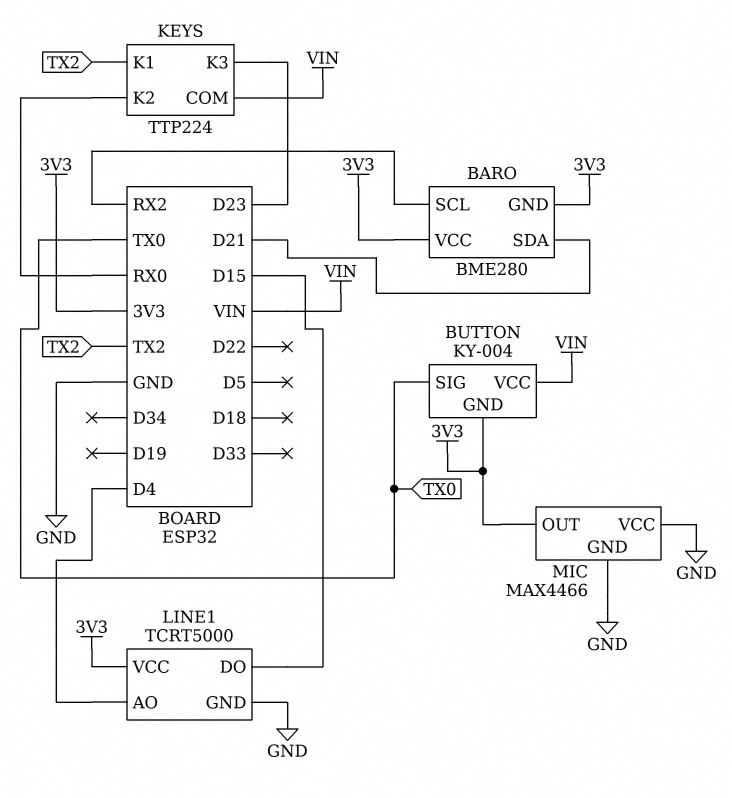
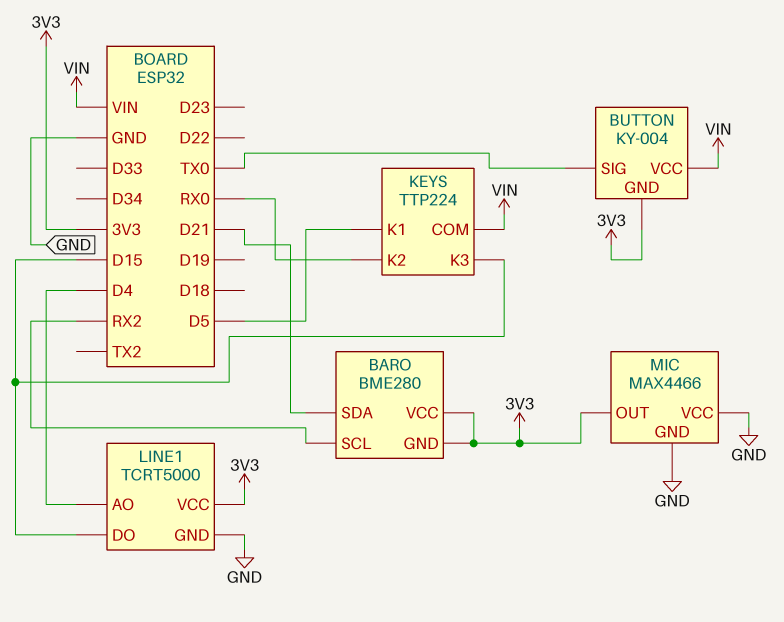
KEYS pin K1: TX2 -> D5
KEYS pin K3: D23 -> D15

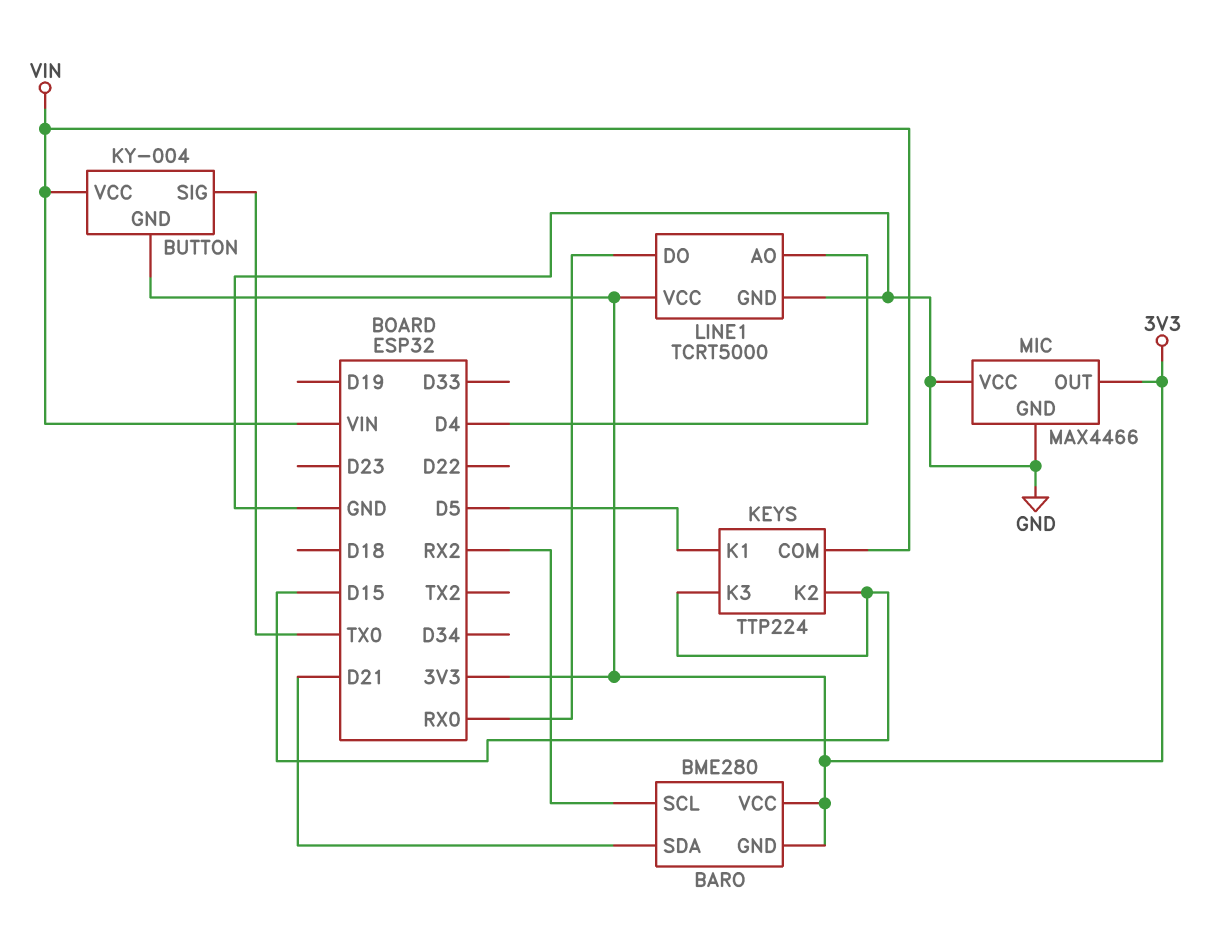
KEYS pin K2: RX0 -> D15
LINE1 pin DO: D15 -> RX0

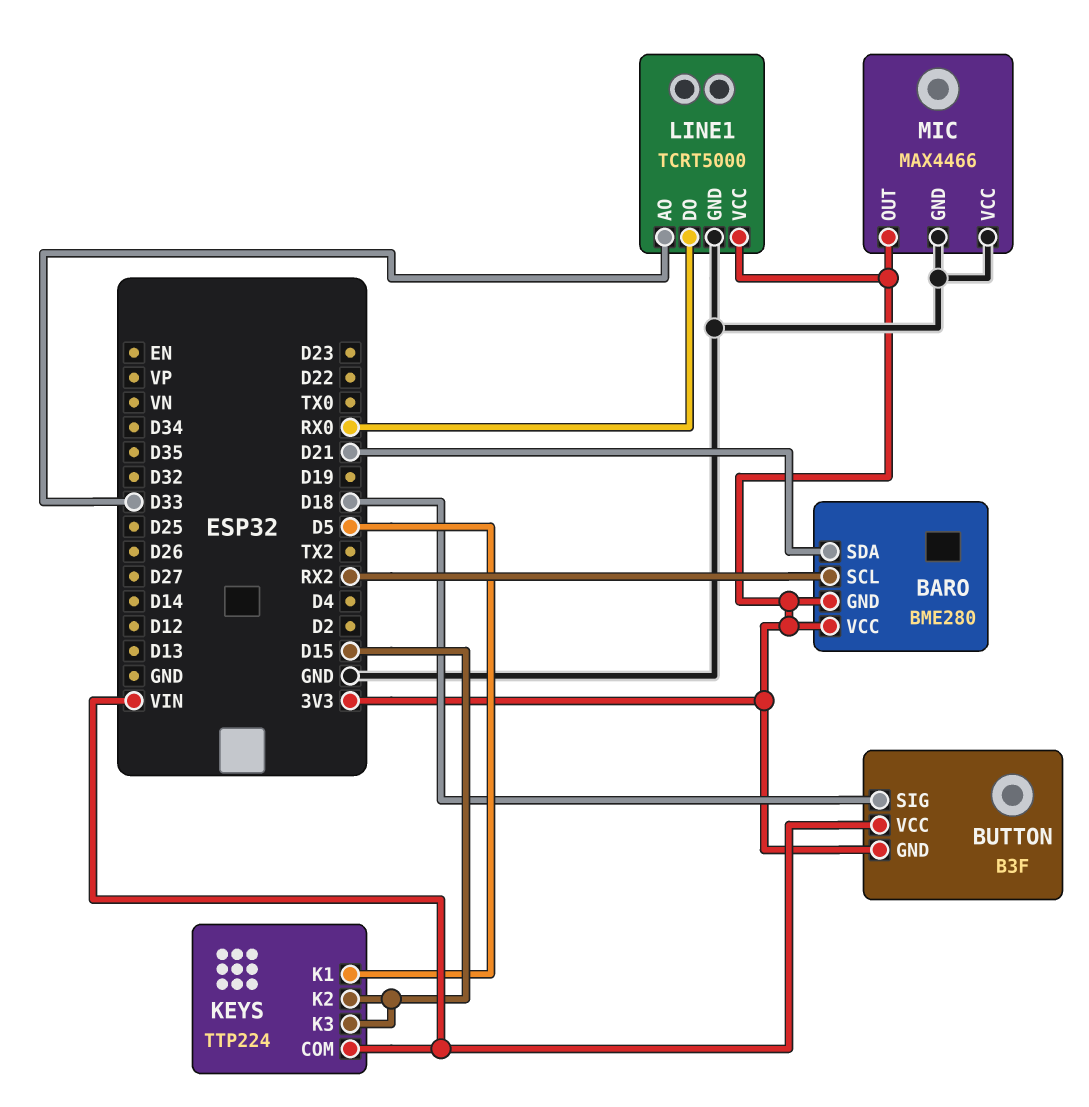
BUTTON: KY-004 -> B3F
BUTTON pin SIG: TX0 -> D18
LINE1 pin AO: D4 -> D33

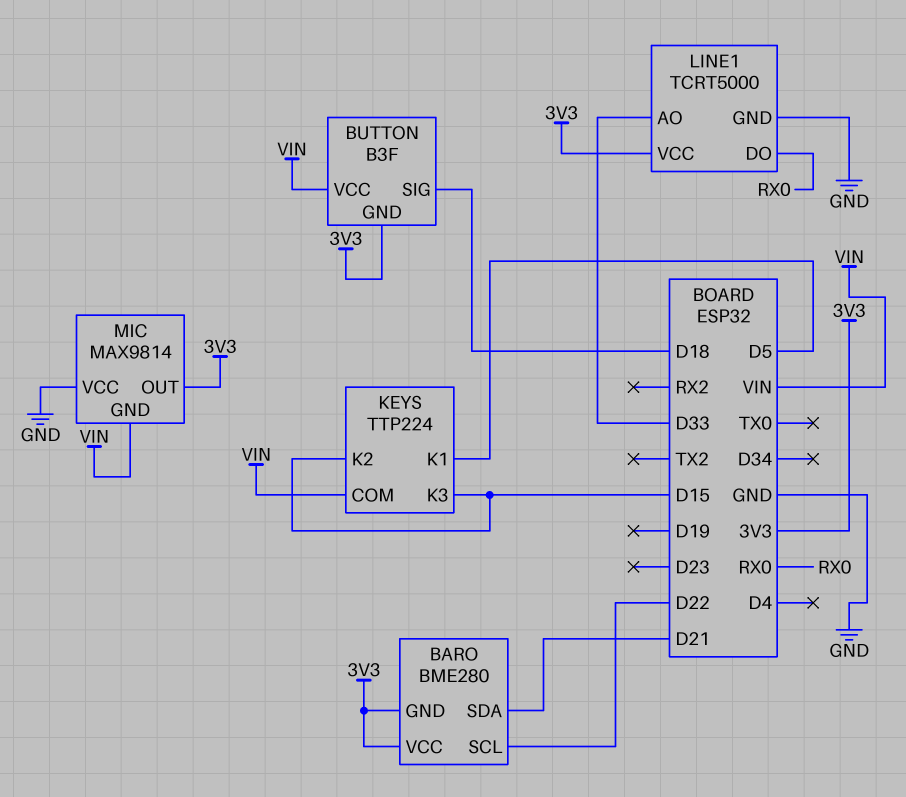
BARO pin SCL: RX2 -> D22
MIC: MAX4466 -> MAX9814
MIC pin GND: GND -> VIN

